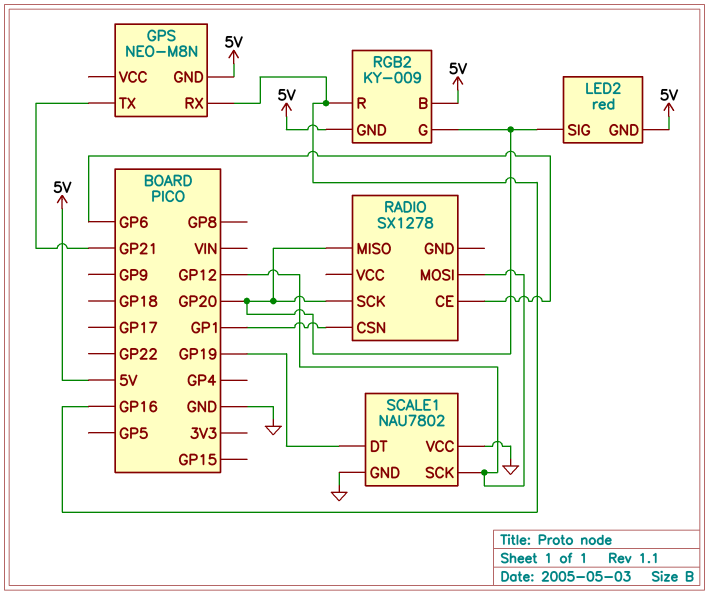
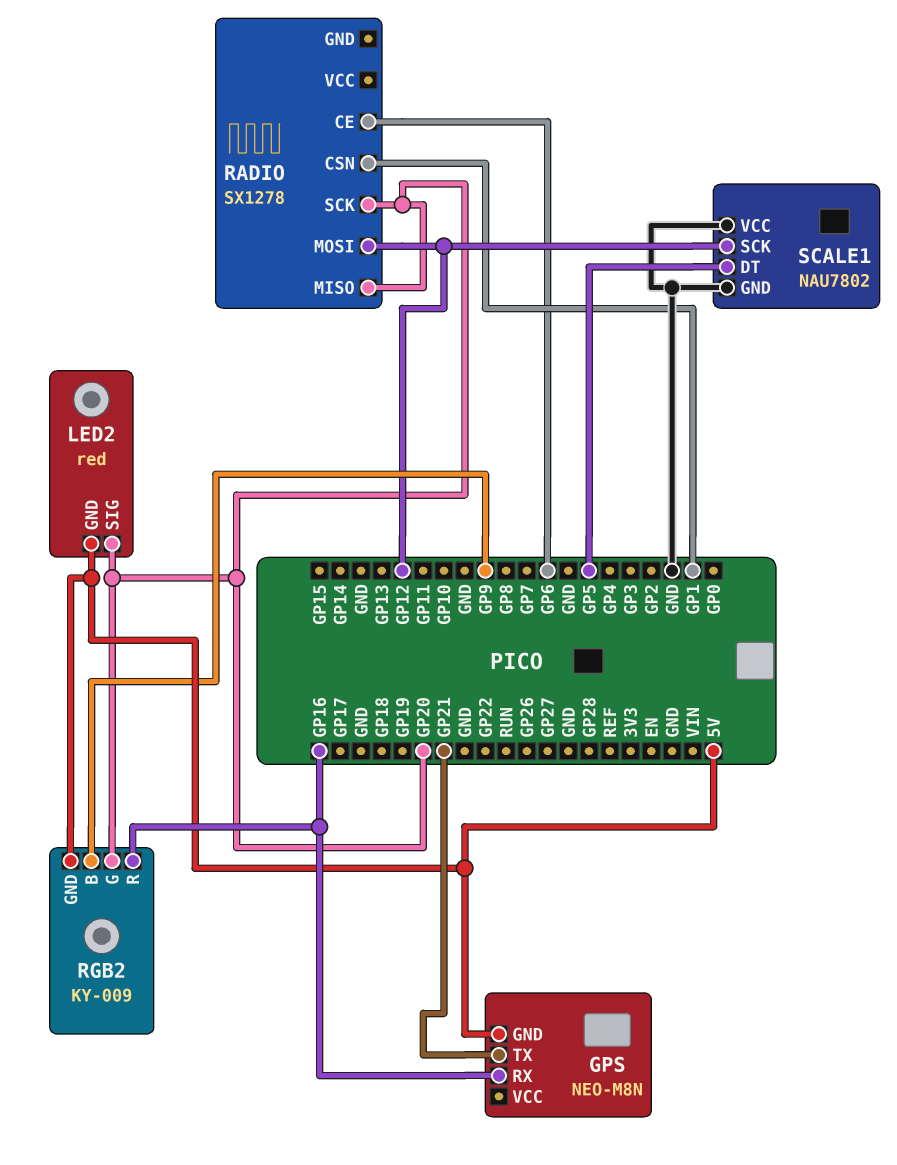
RGB2 pin B: 5V -> GP9
SCALE1 pin DT: GP19 -> GP5

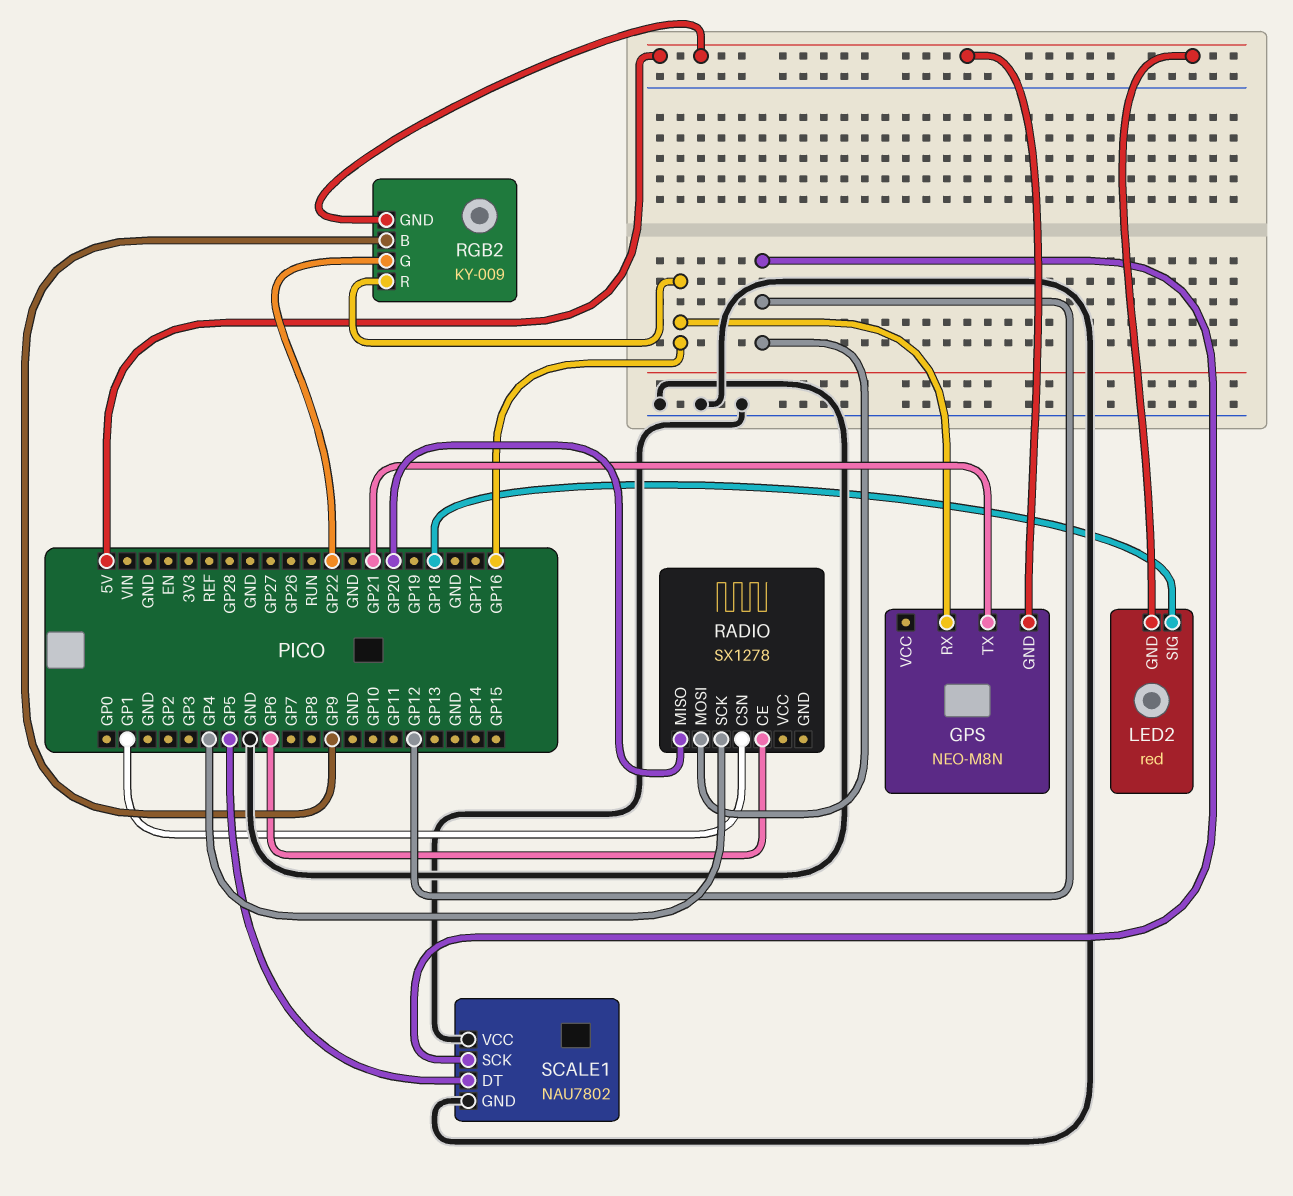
LED2 pin SIG: GP20 -> GP18
RADIO pin SCK: GP20 -> GP4
RGB2 pin G: GP20 -> GP22

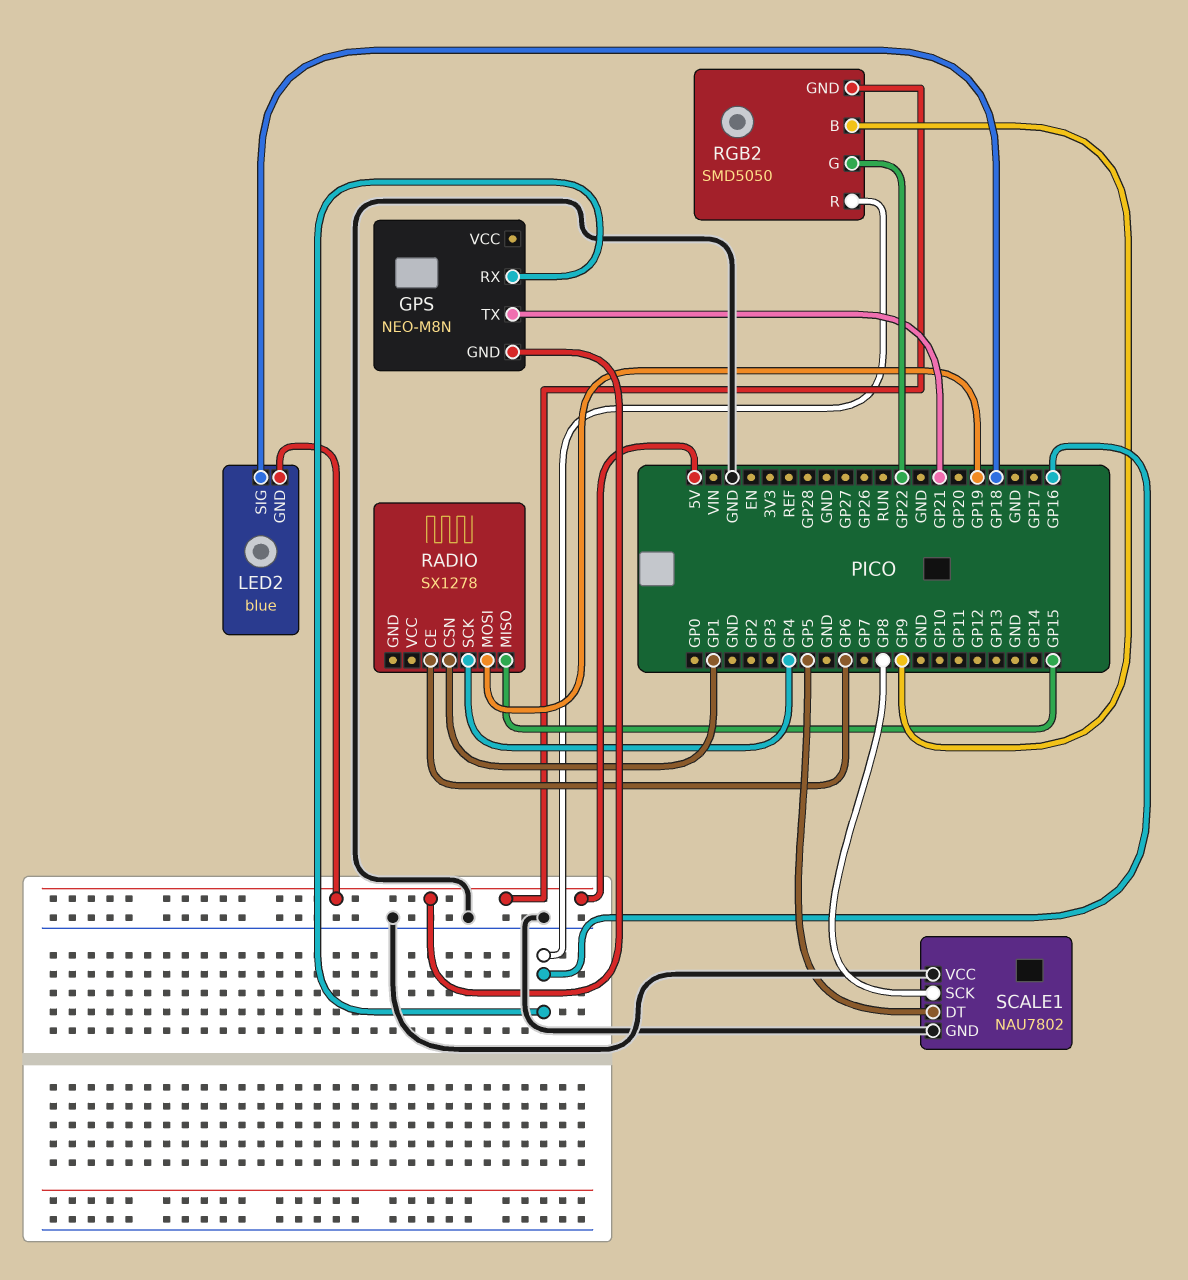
LED2: red -> blue
RADIO pin MISO: GP20 -> GP15
RADIO pin MOSI: GP12 -> GP19
RGB2: KY-009 -> SMD5050
SCALE1 pin SCK: GP12 -> GP8

